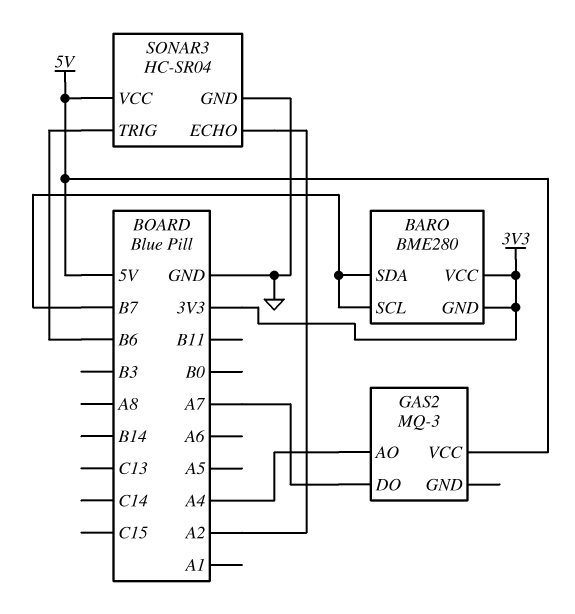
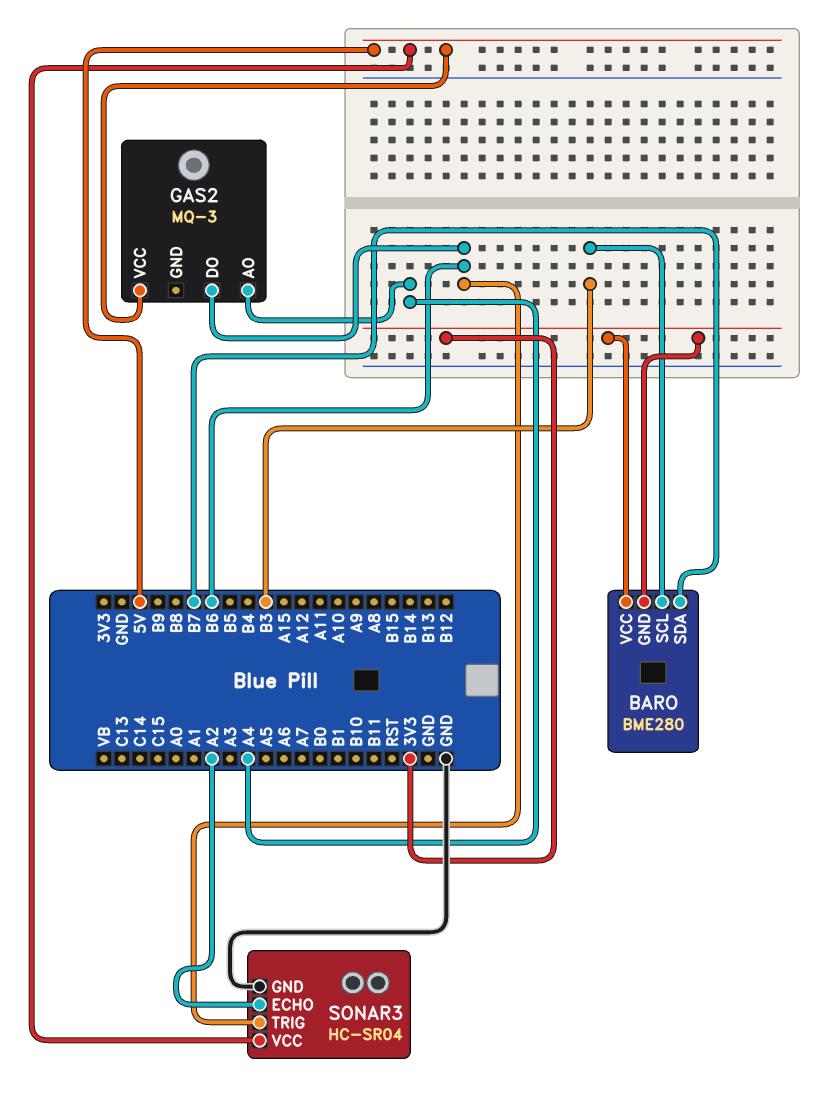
BARO pin SCL: B7 -> B3
GAS2 pin DO: A7 -> B6

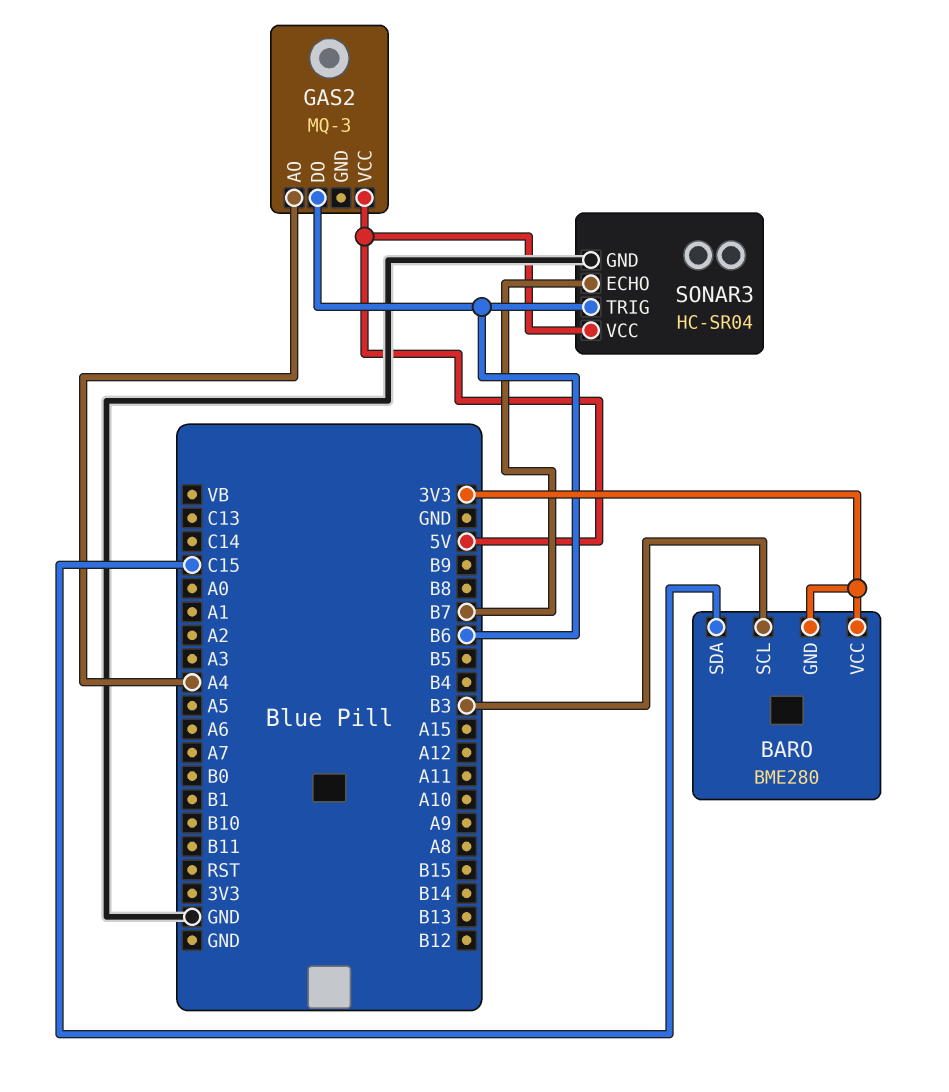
BARO pin SDA: B7 -> C15
SONAR3 pin ECHO: A2 -> B7

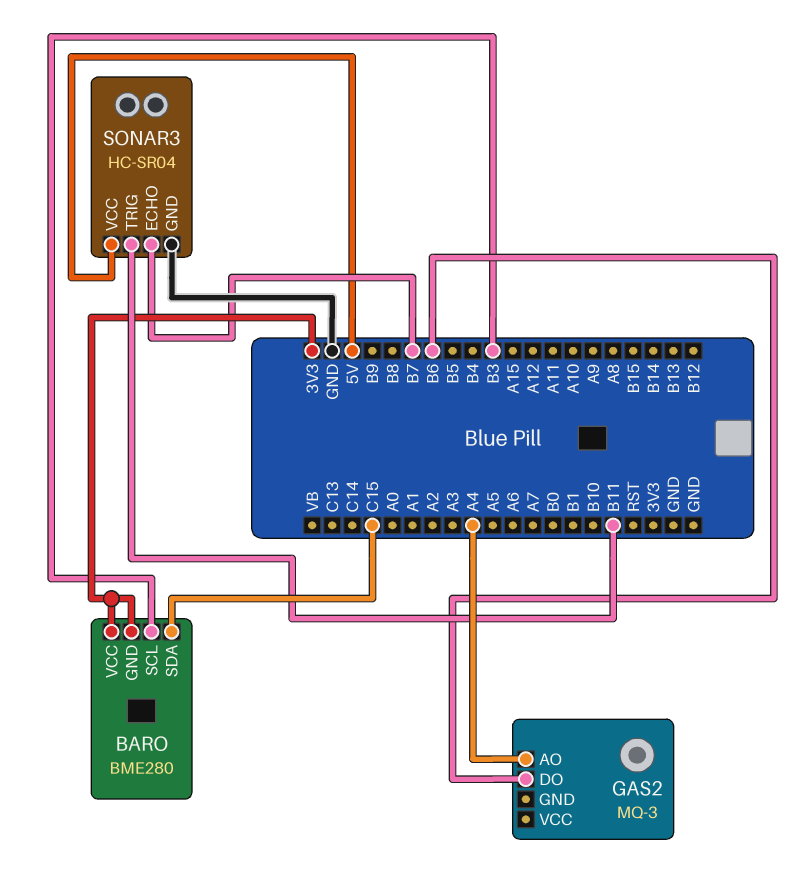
GAS2 pin VCC: 5V -> none
SONAR3 pin TRIG: B6 -> B11

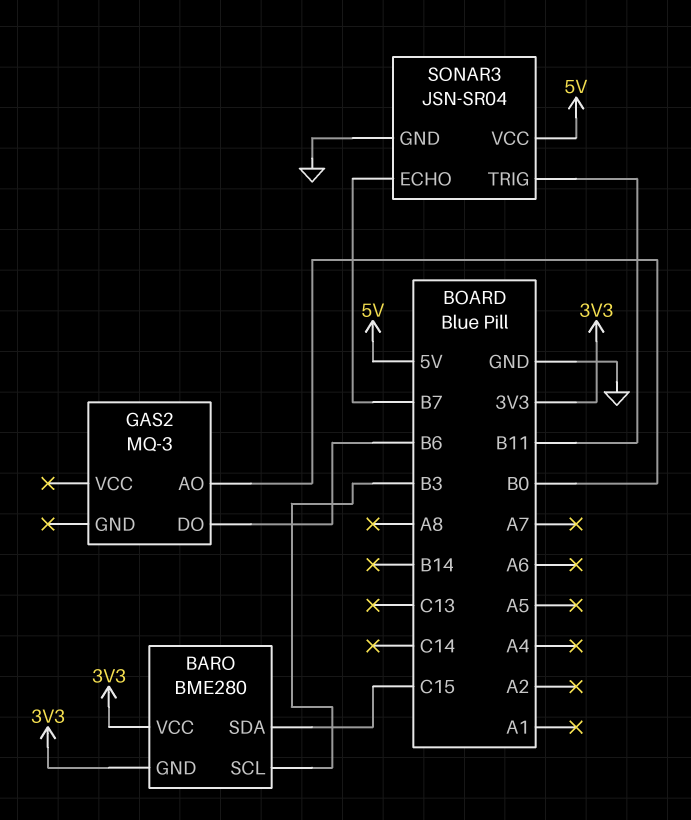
GAS2 pin AO: A4 -> B0
SONAR3: HC-SR04 -> JSN-SR04

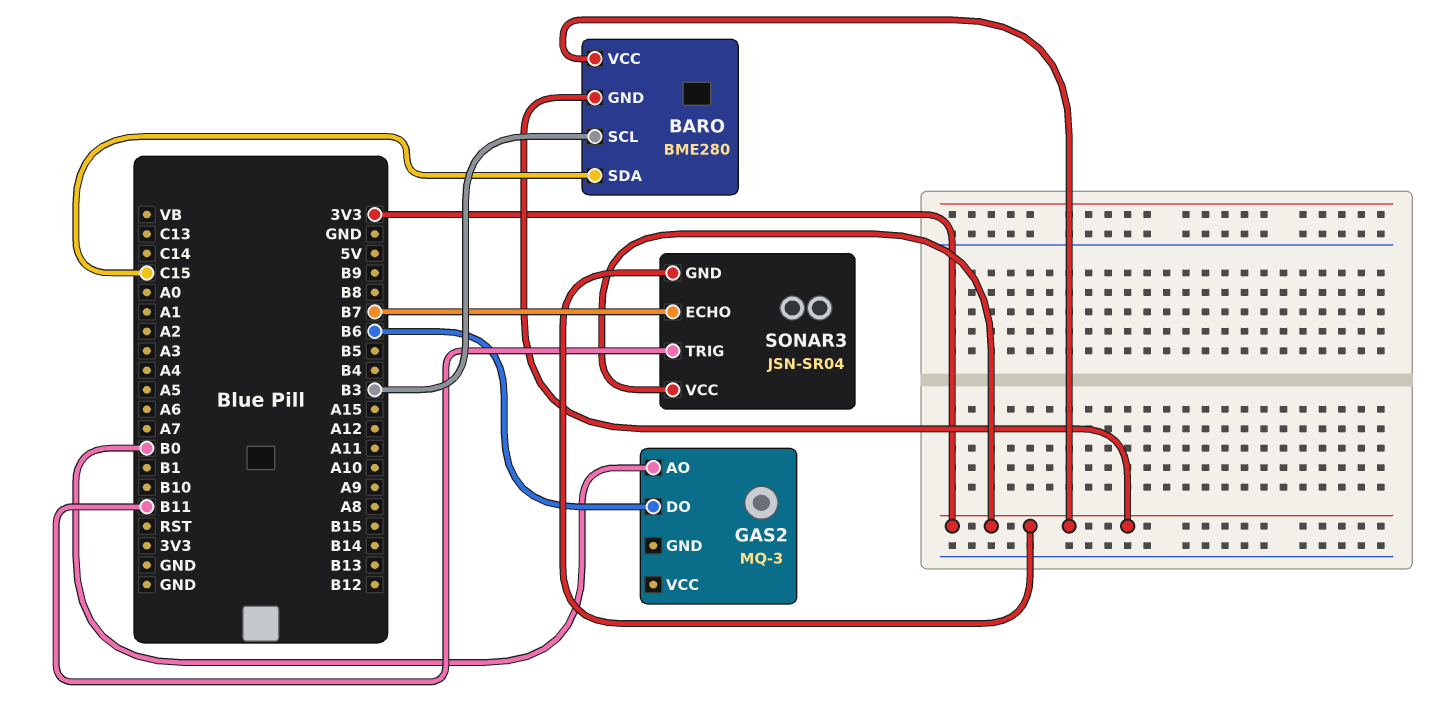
SONAR3 pin GND: GND -> 3V3
SONAR3 pin VCC: 5V -> 3V3

